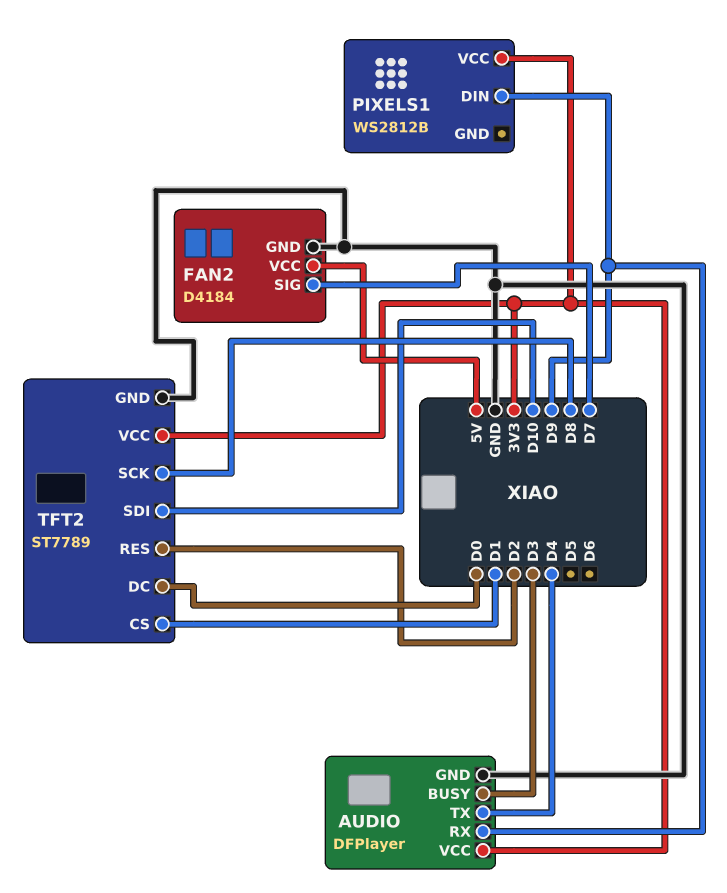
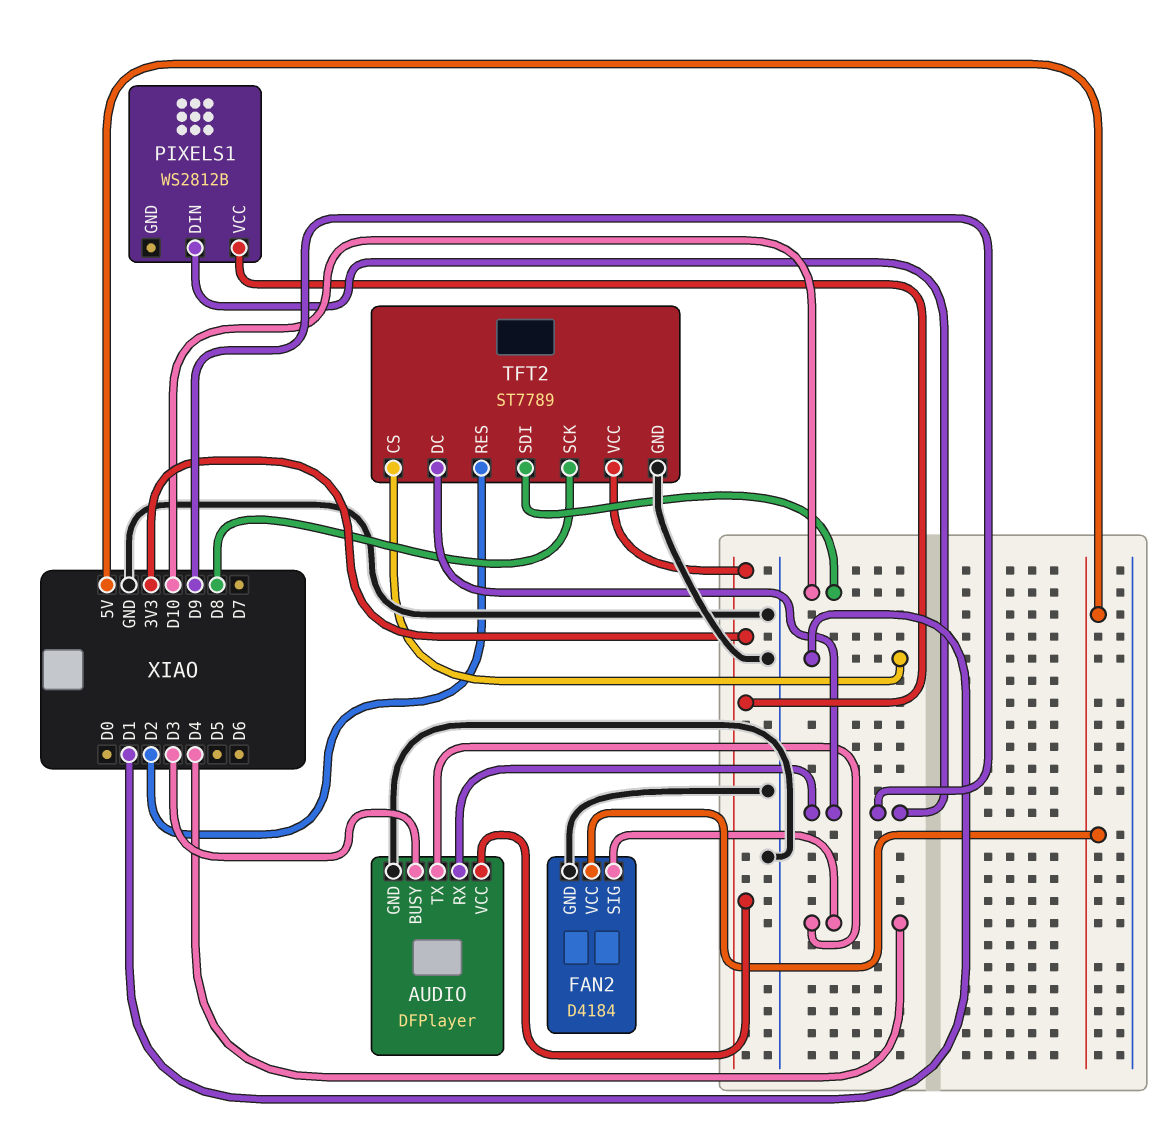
FAN2 pin SIG: D7 -> D4
TFT2 pin DC: D0 -> D9

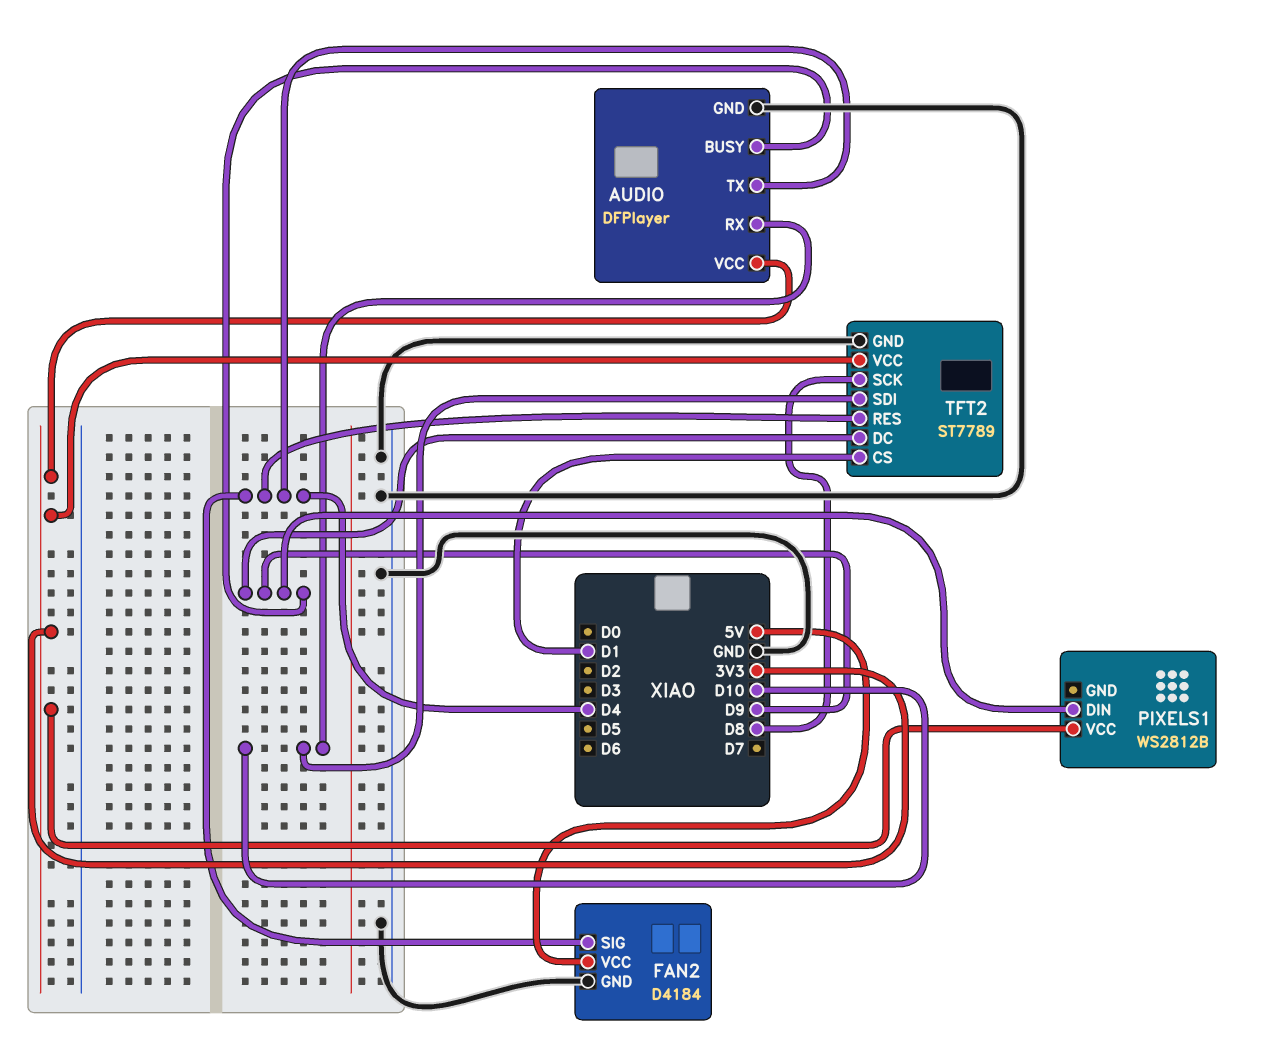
AUDIO pin BUSY: D3 -> D9
AUDIO pin RX: D9 -> D10
TFT2 pin RES: D2 -> D4

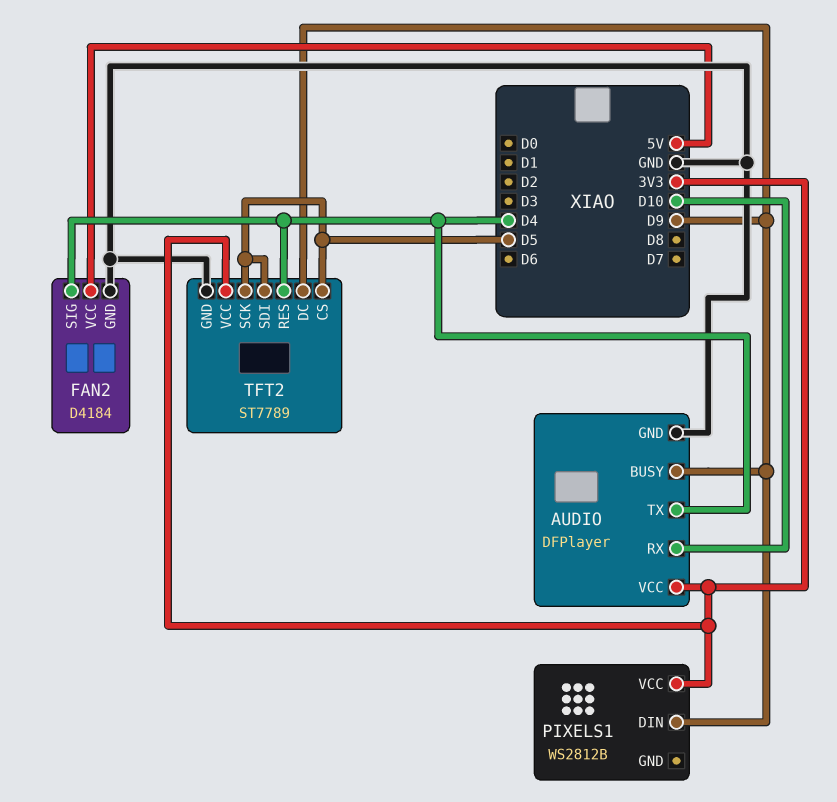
TFT2 pin CS: D1 -> D5
TFT2 pin SCK: D8 -> D5
TFT2 pin SDI: D10 -> D5

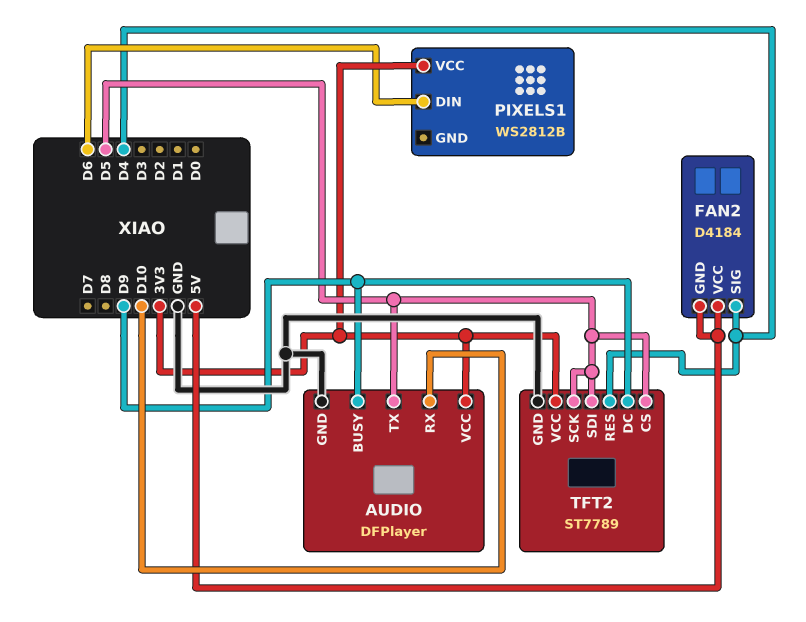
AUDIO pin TX: D4 -> D5
FAN2 pin GND: GND -> 5V
PIXELS1 pin DIN: D9 -> D6

